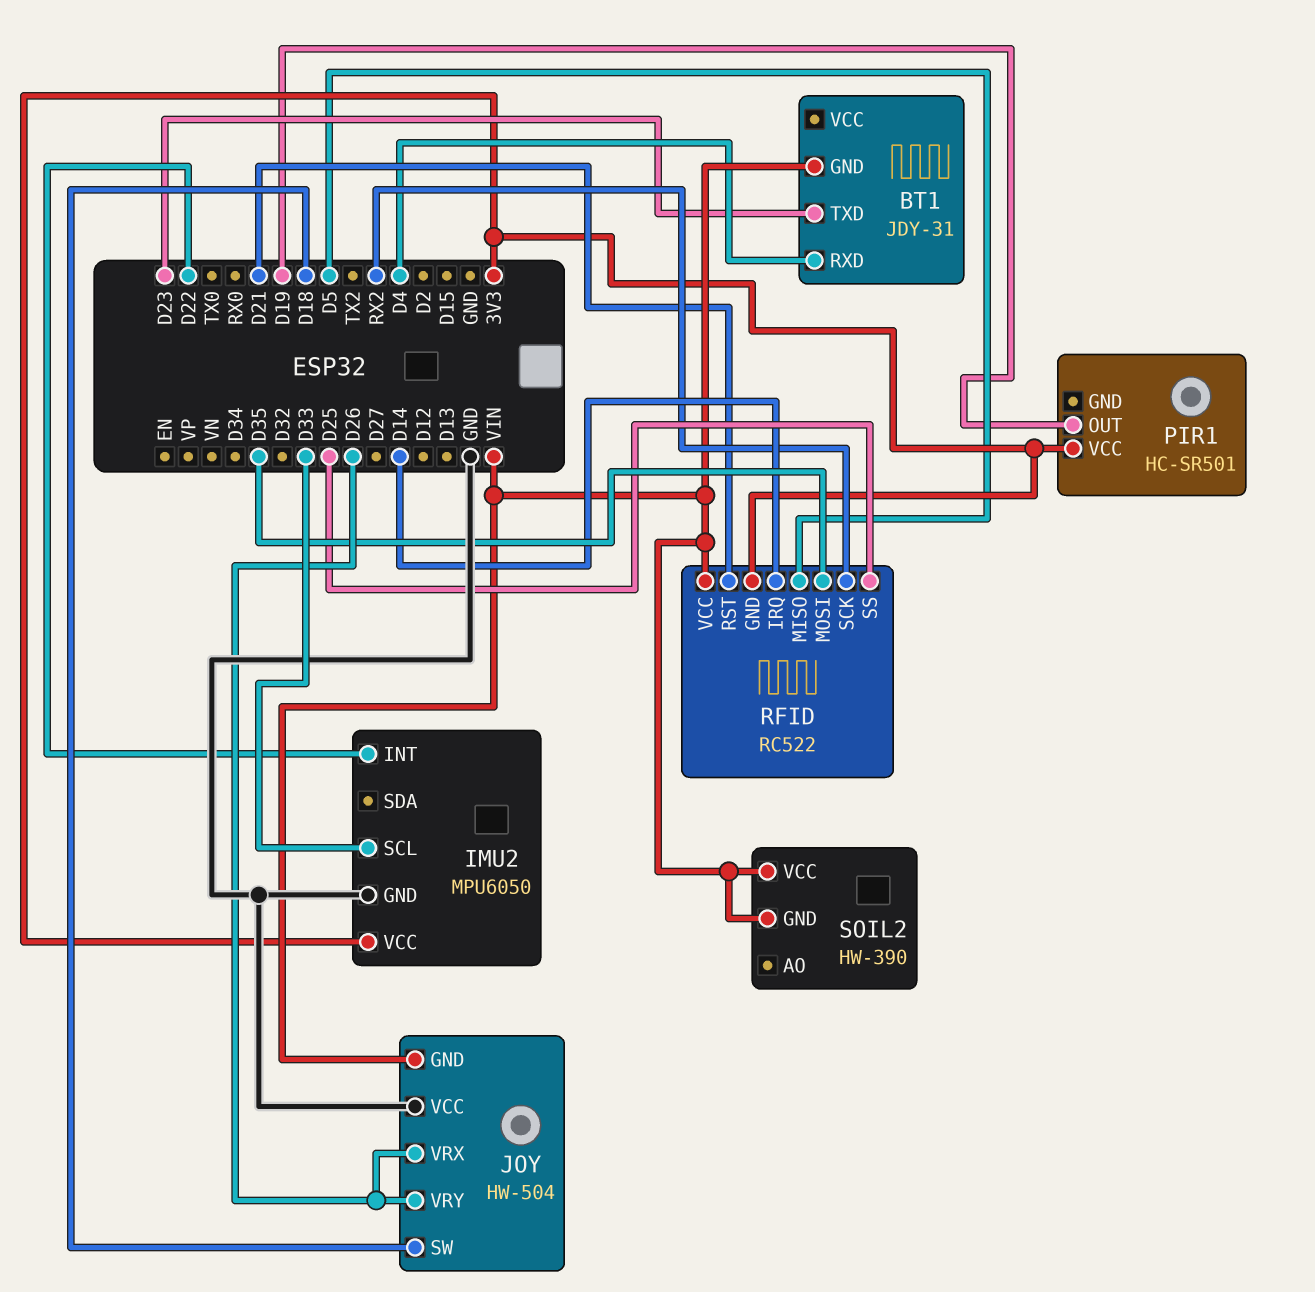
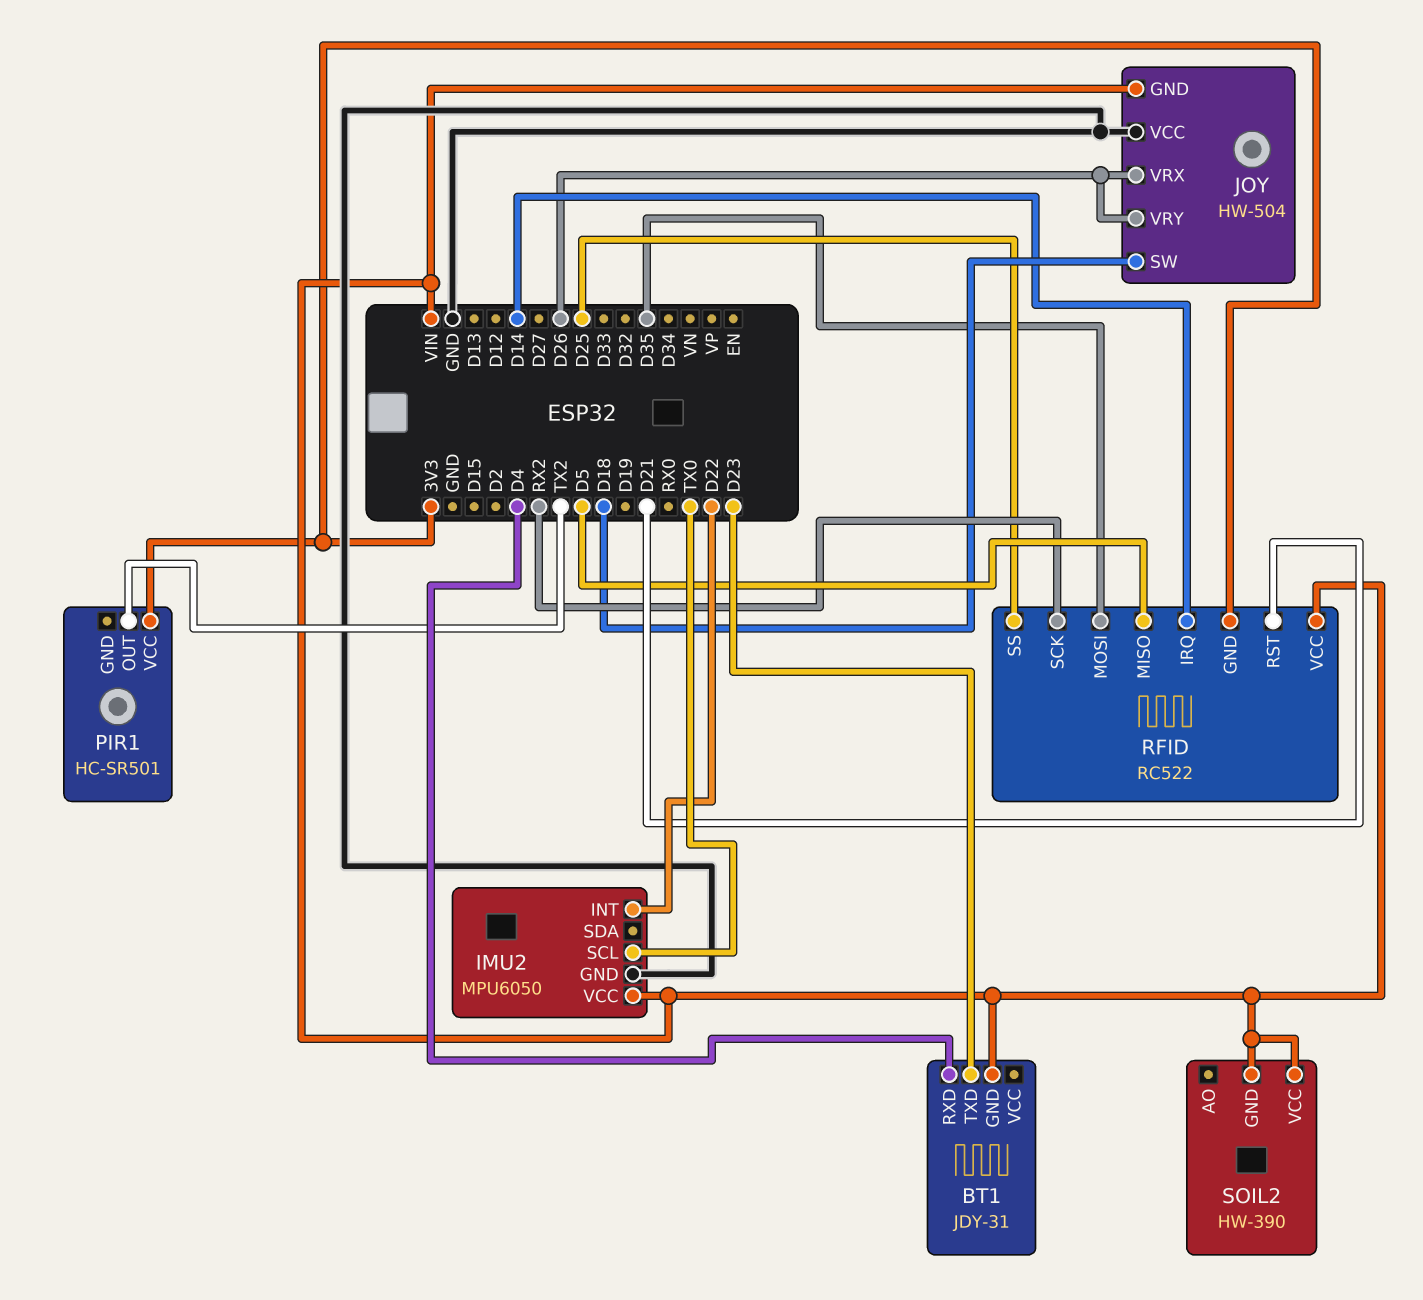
IMU2 pin SCL: D33 -> TX0
IMU2 pin VCC: 3V3 -> VIN
PIR1 pin OUT: D19 -> TX2

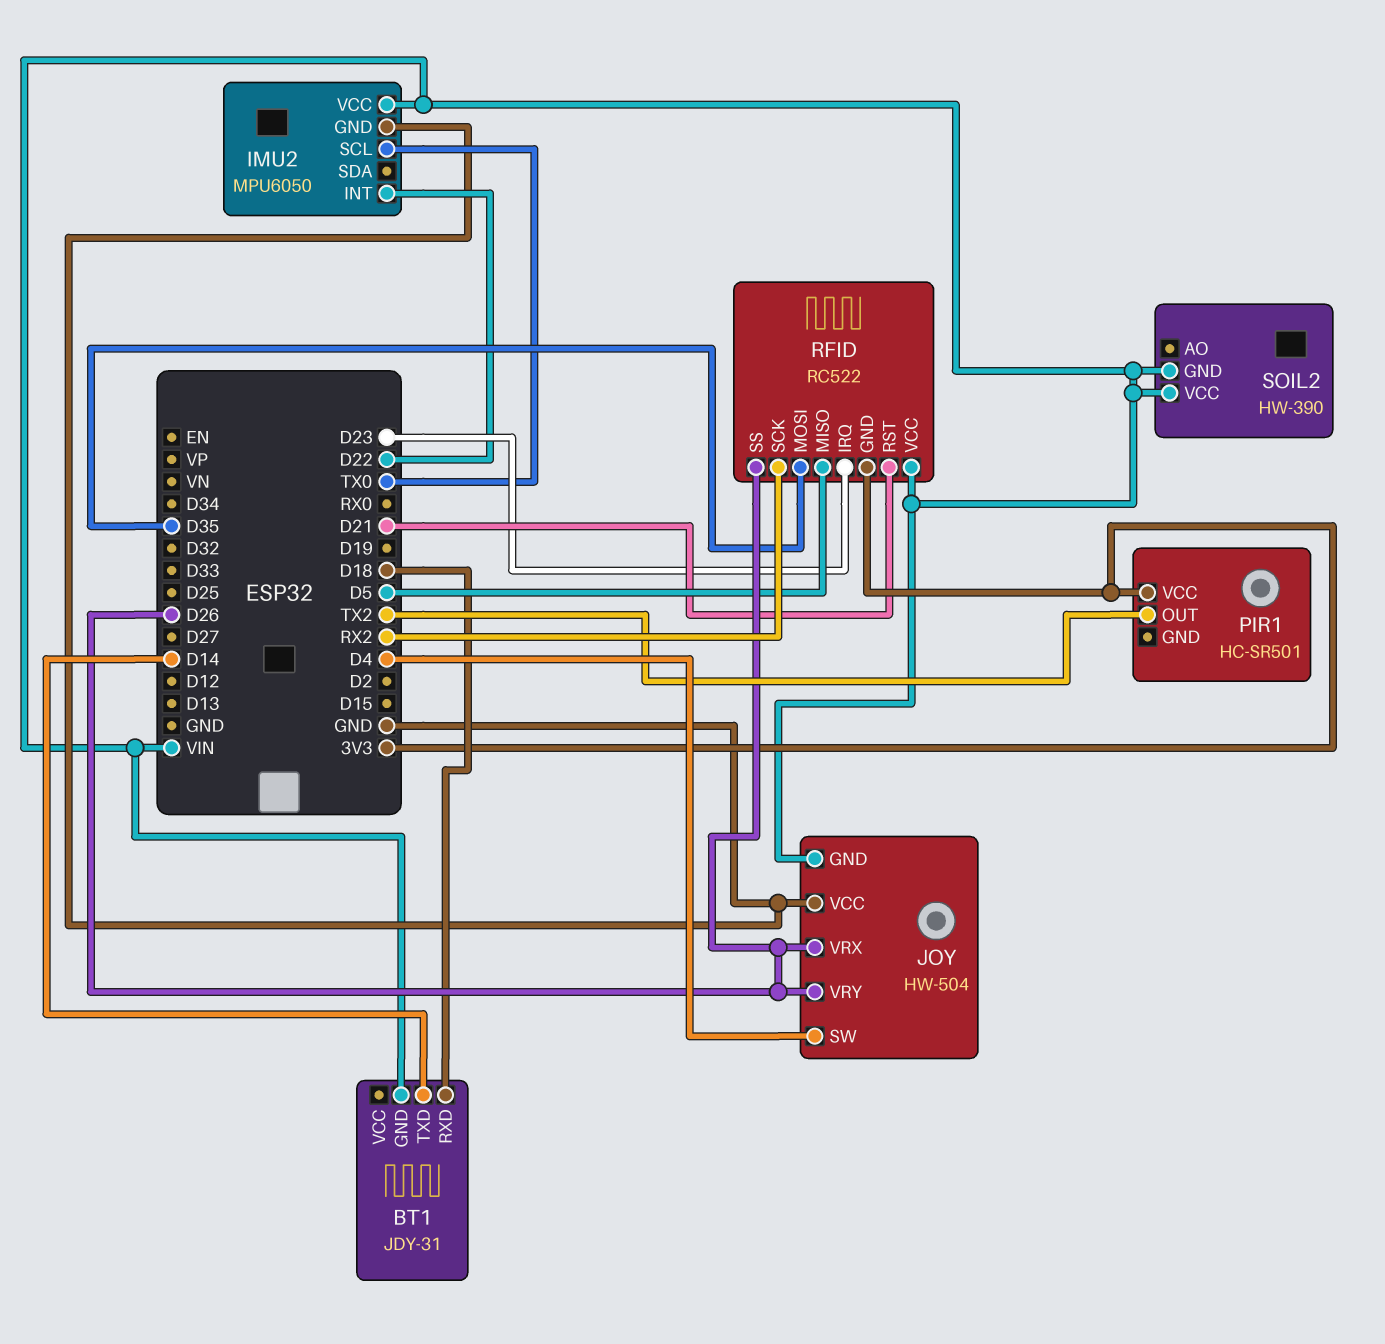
BT1 pin RXD: D4 -> D18
BT1 pin TXD: D23 -> D14
JOY pin SW: D18 -> D4
RFID pin IRQ: D14 -> D23
RFID pin SS: D25 -> D26

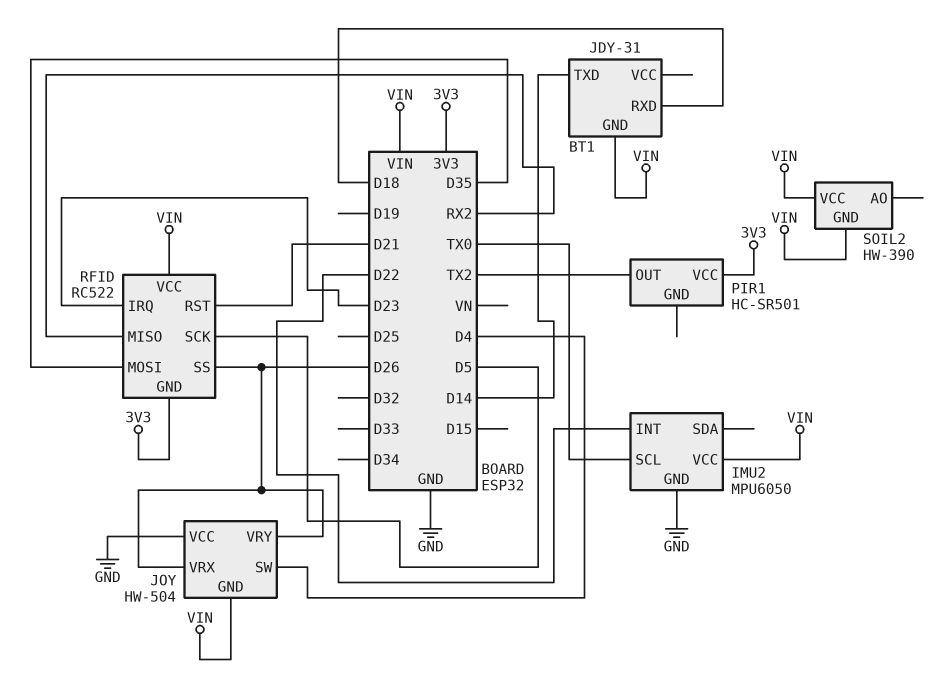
RFID pin MISO: D5 -> RX2
RFID pin SCK: RX2 -> D5

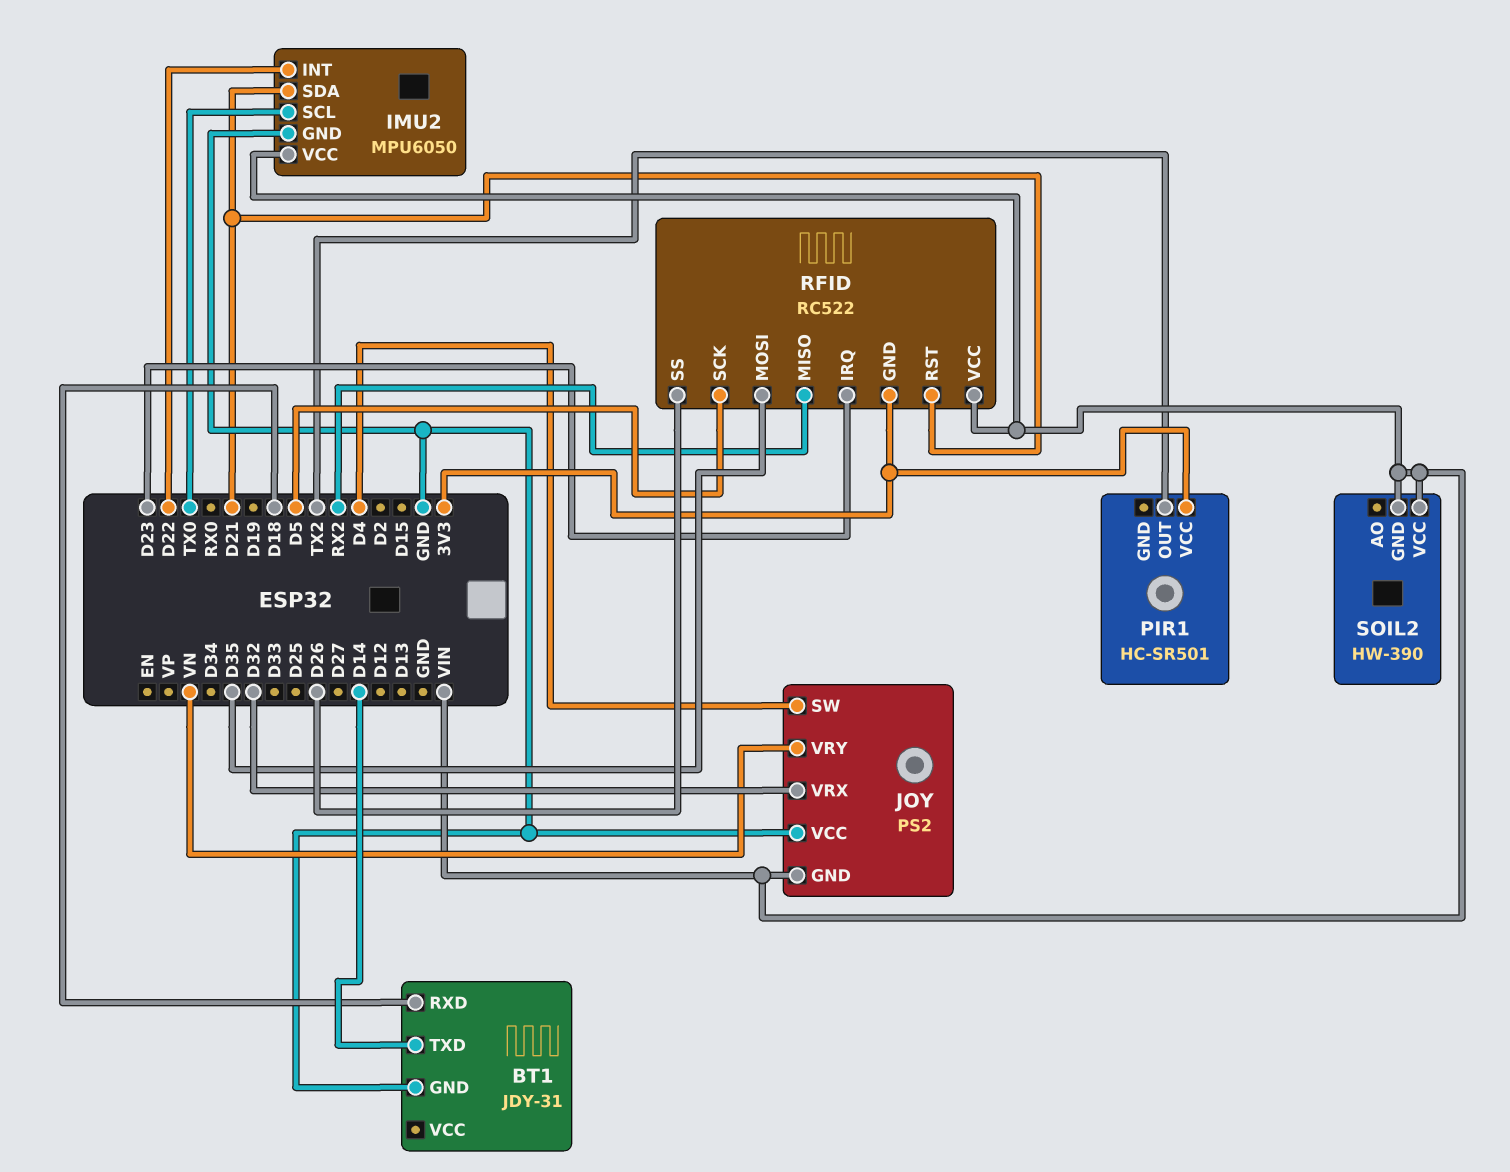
BT1 pin GND: VIN -> GND
IMU2 pin SDA: none -> D21
JOY: HW-504 -> PS2
JOY pin VRX: D26 -> D32
JOY pin VRY: D26 -> VN

